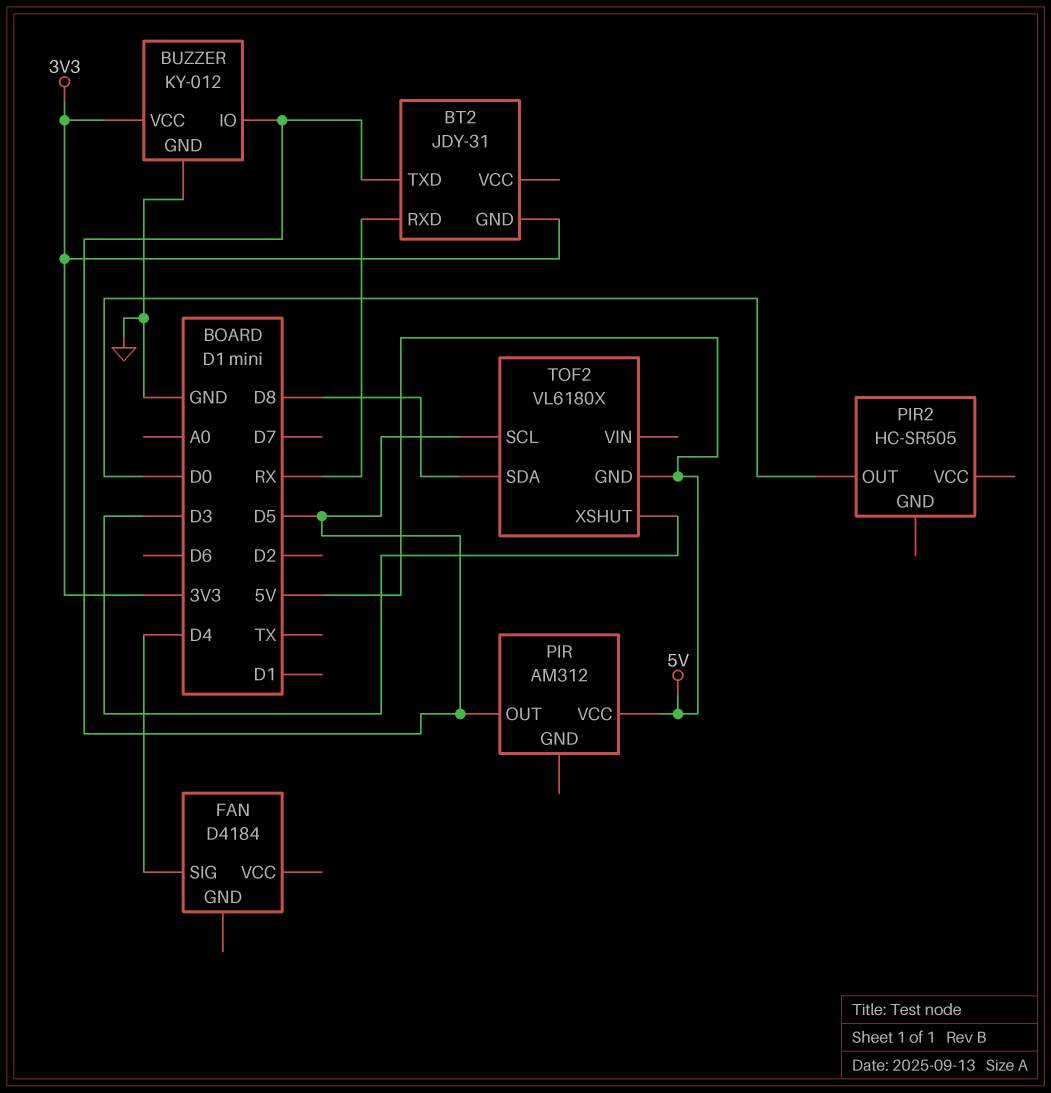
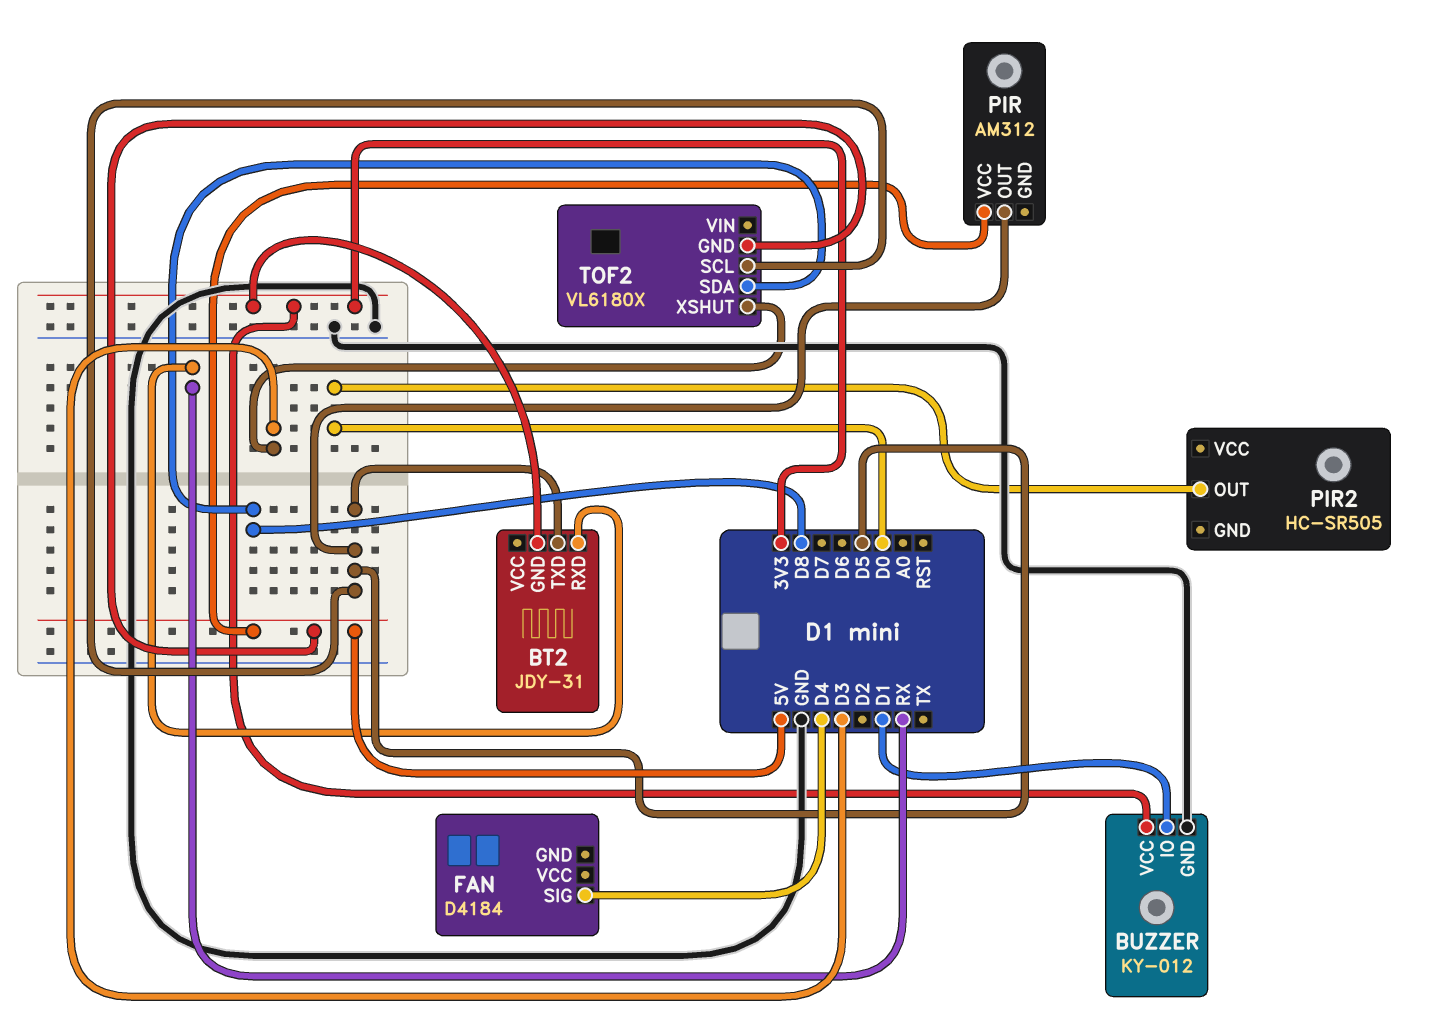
BUZZER pin IO: D5 -> D1

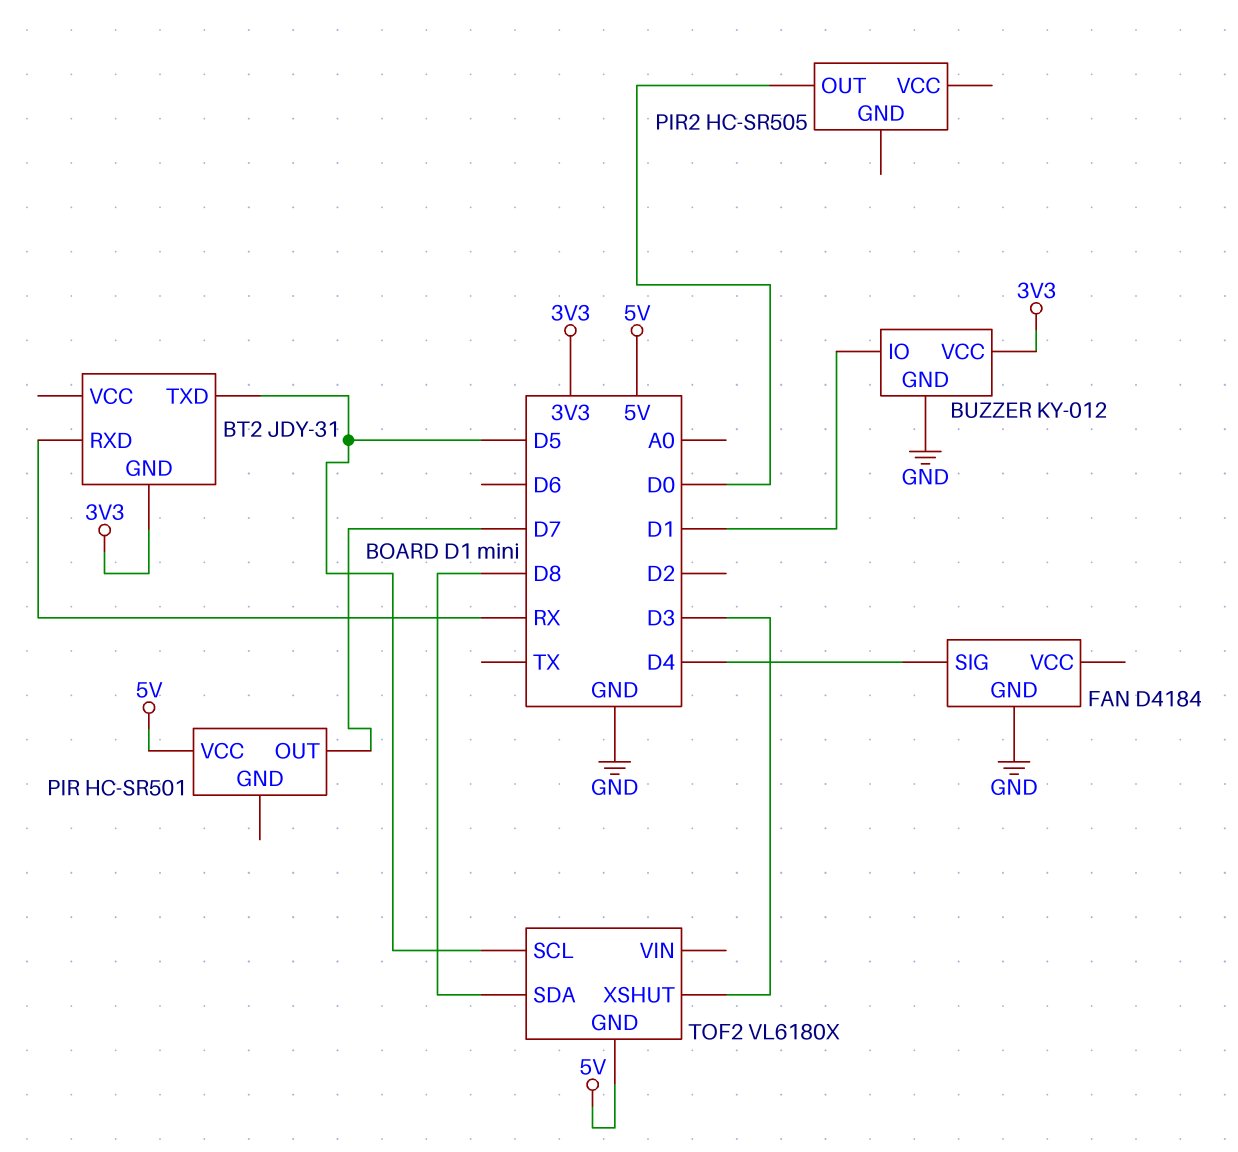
FAN pin GND: none -> GND
PIR: AM312 -> HC-SR501
PIR pin OUT: D5 -> D7

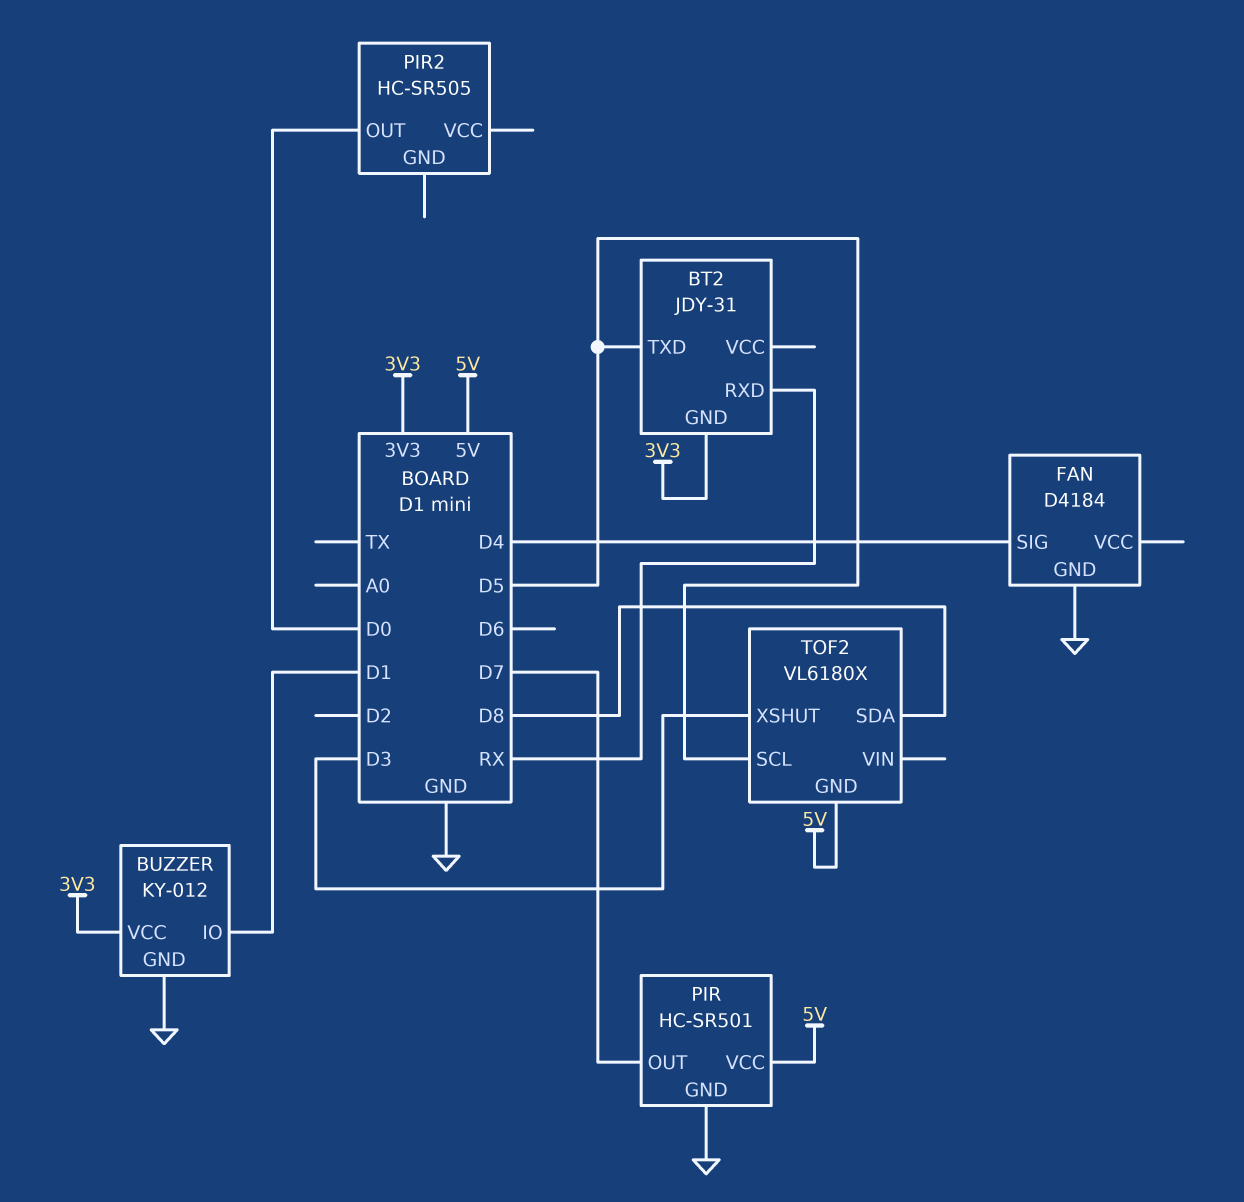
PIR pin GND: none -> GND

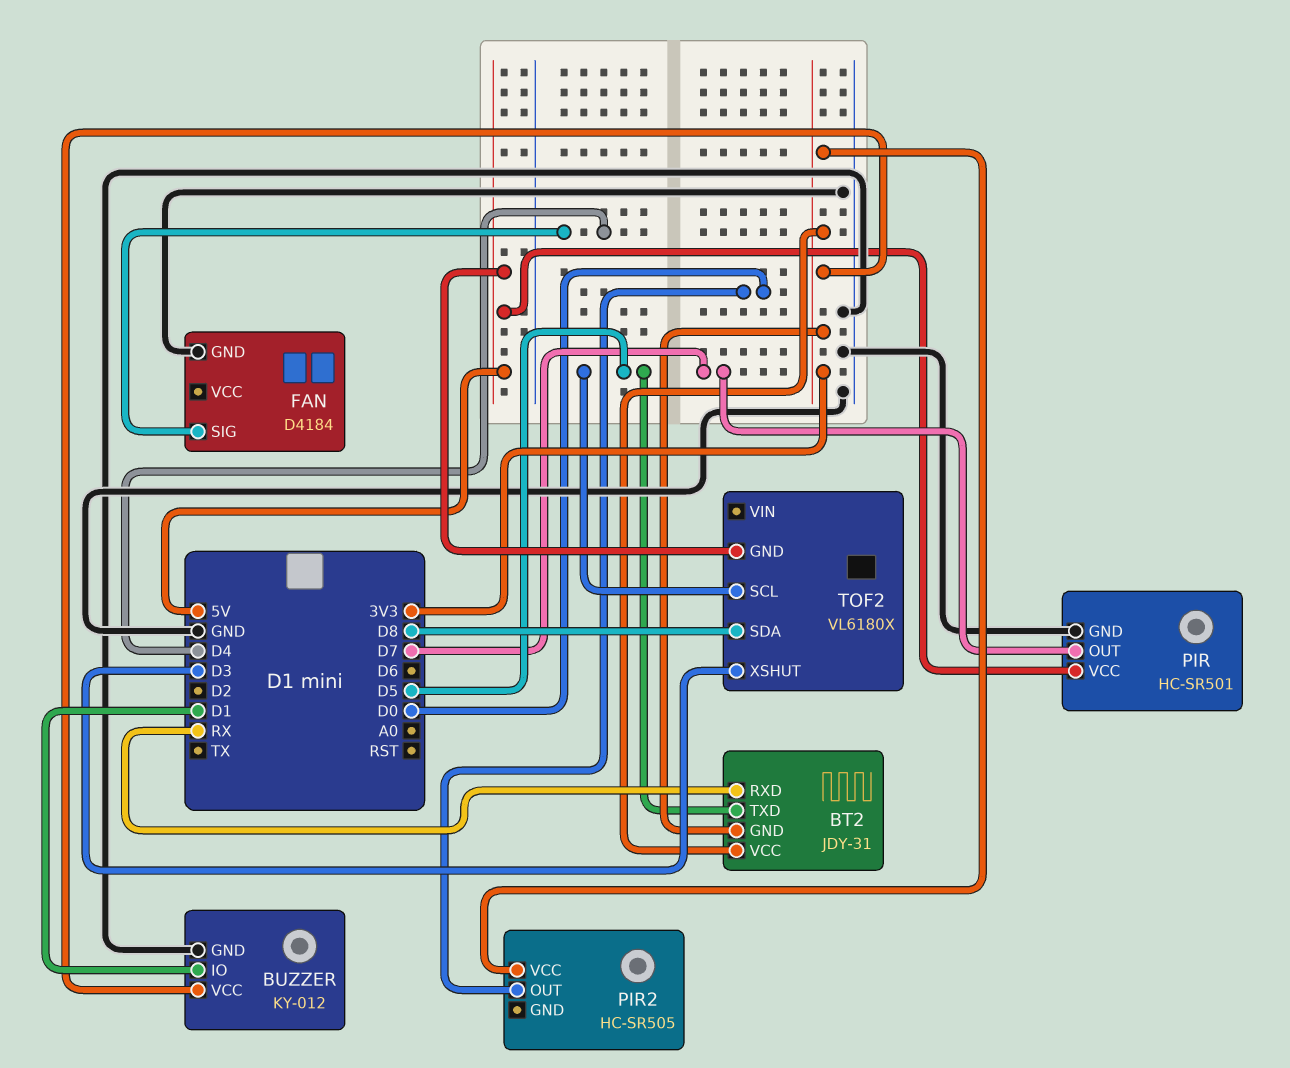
BT2 pin VCC: none -> 3V3
PIR2 pin VCC: none -> 3V3

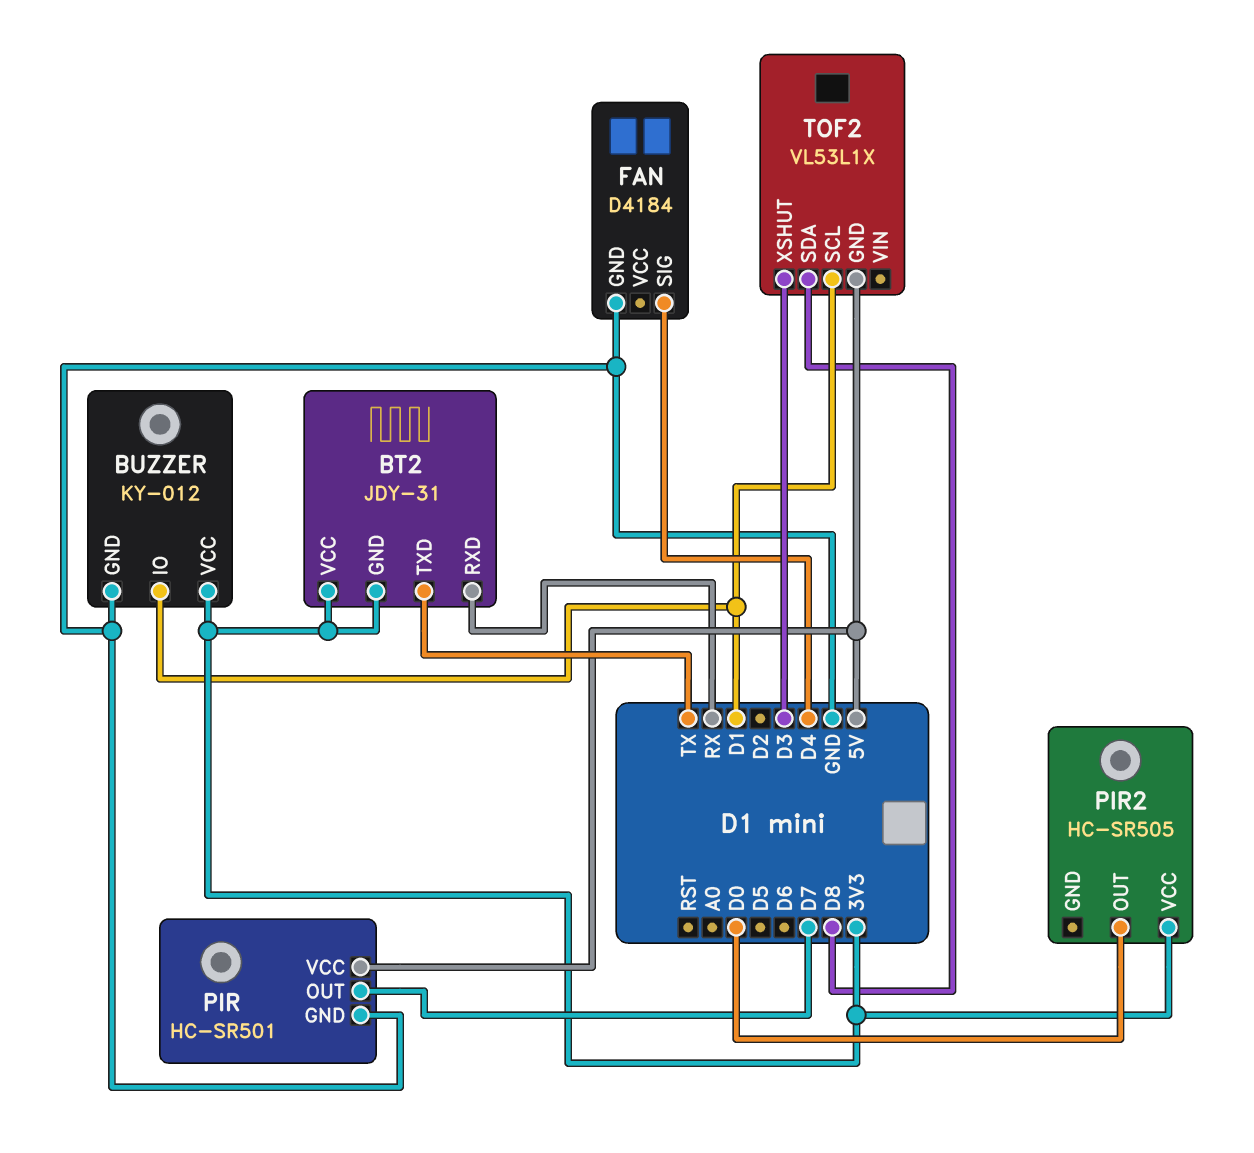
BT2 pin TXD: D5 -> TX
TOF2: VL6180X -> VL53L1X
TOF2 pin SCL: D5 -> D1

